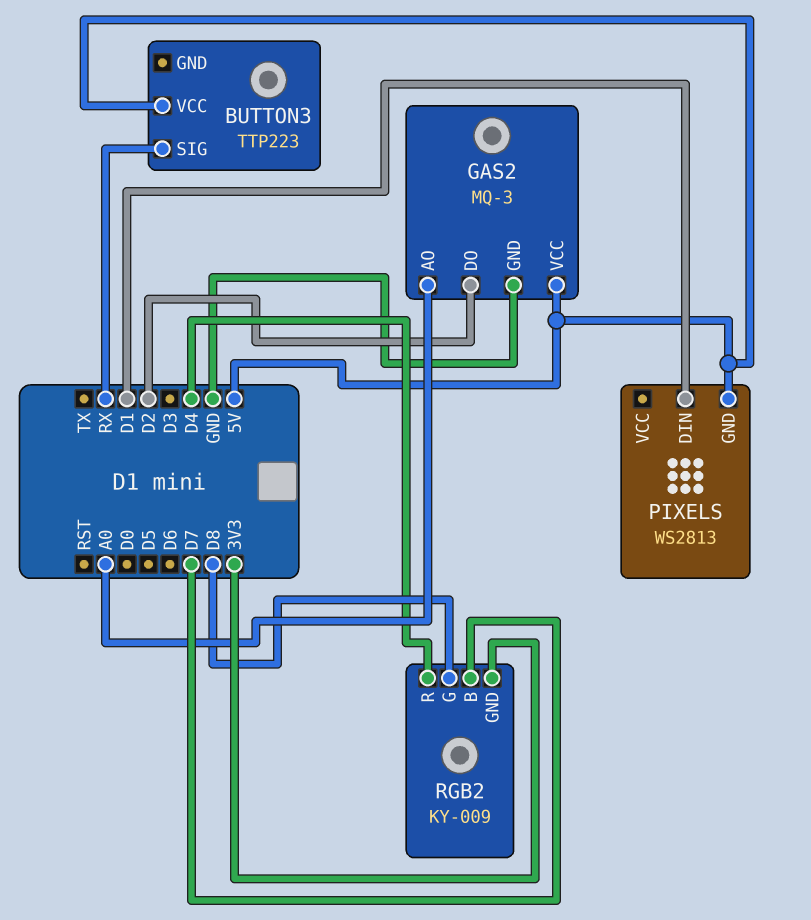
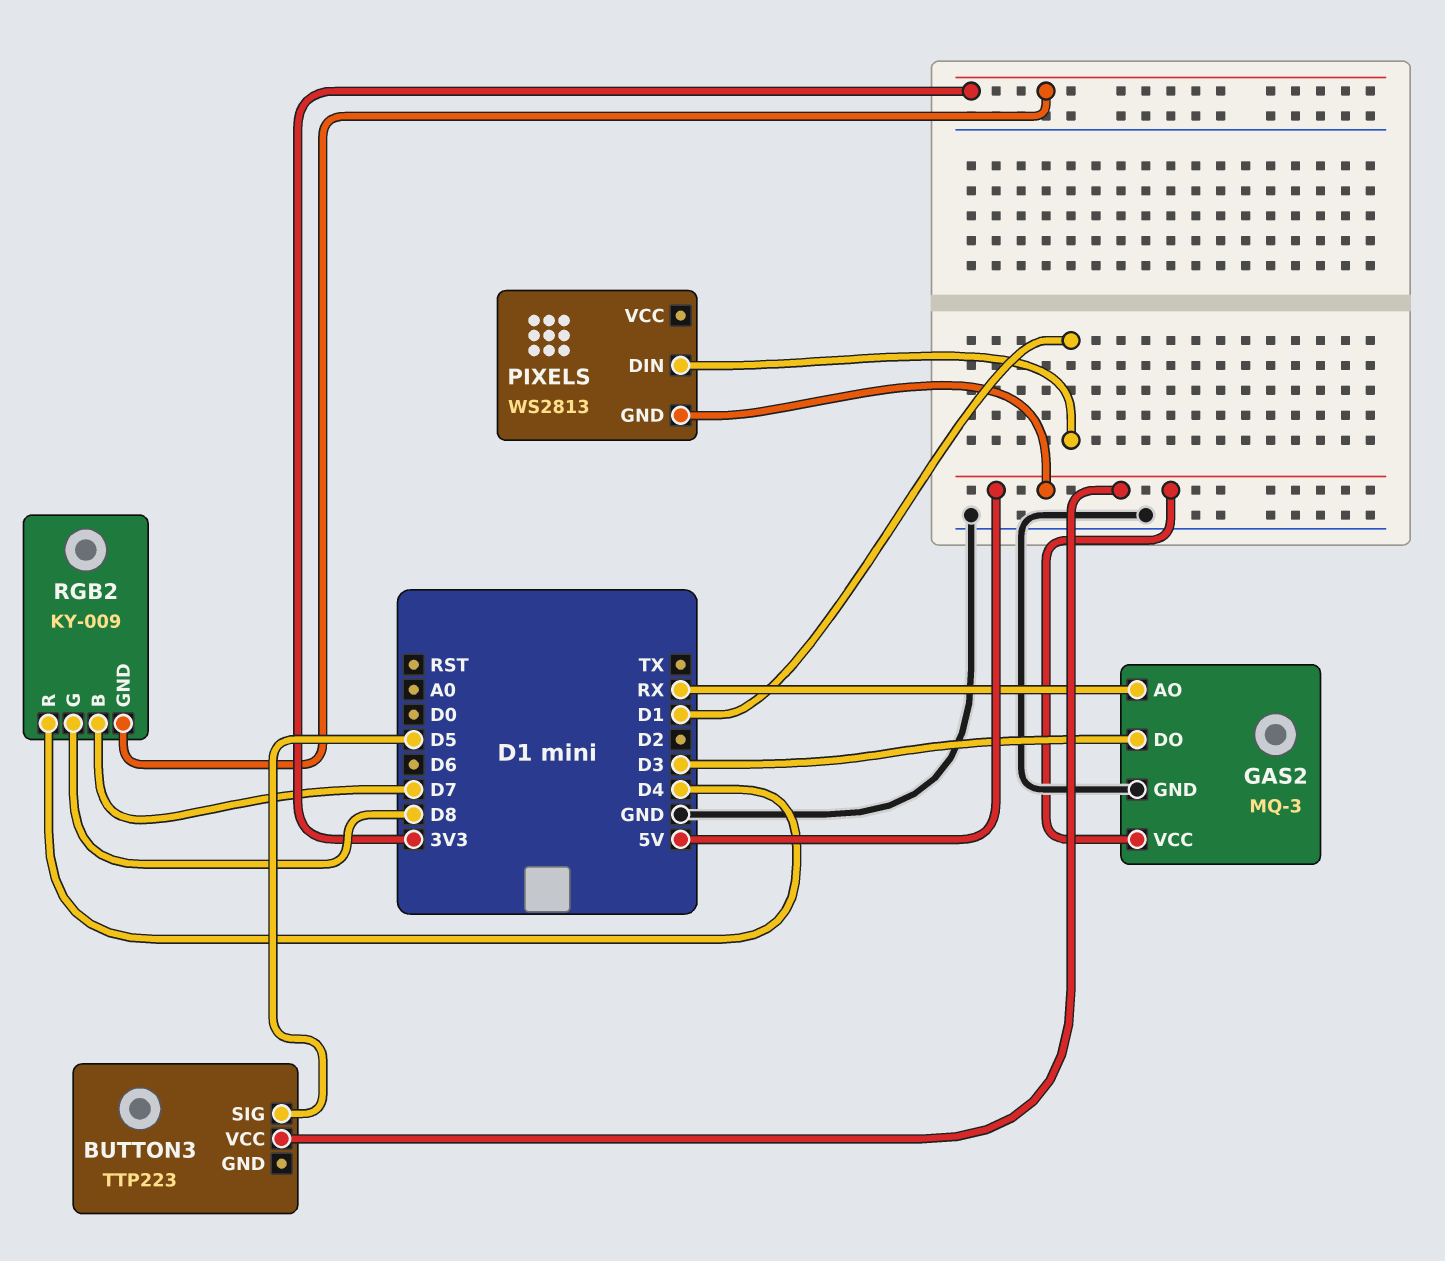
BUTTON3 pin SIG: RX -> D5
GAS2 pin AO: A0 -> RX
GAS2 pin DO: D2 -> D3

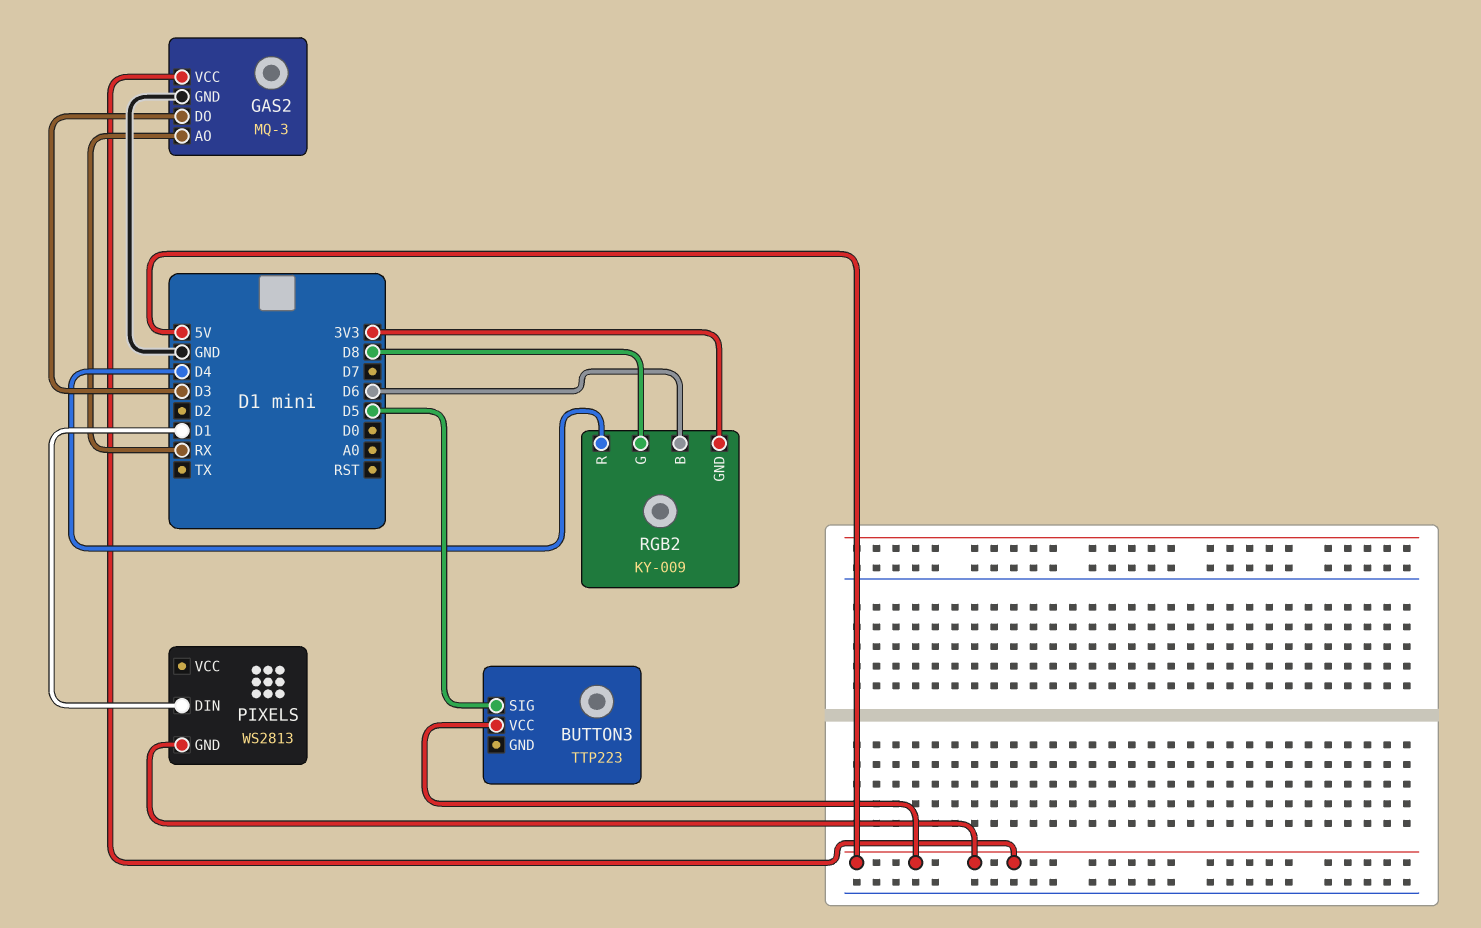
RGB2 pin B: D7 -> D6

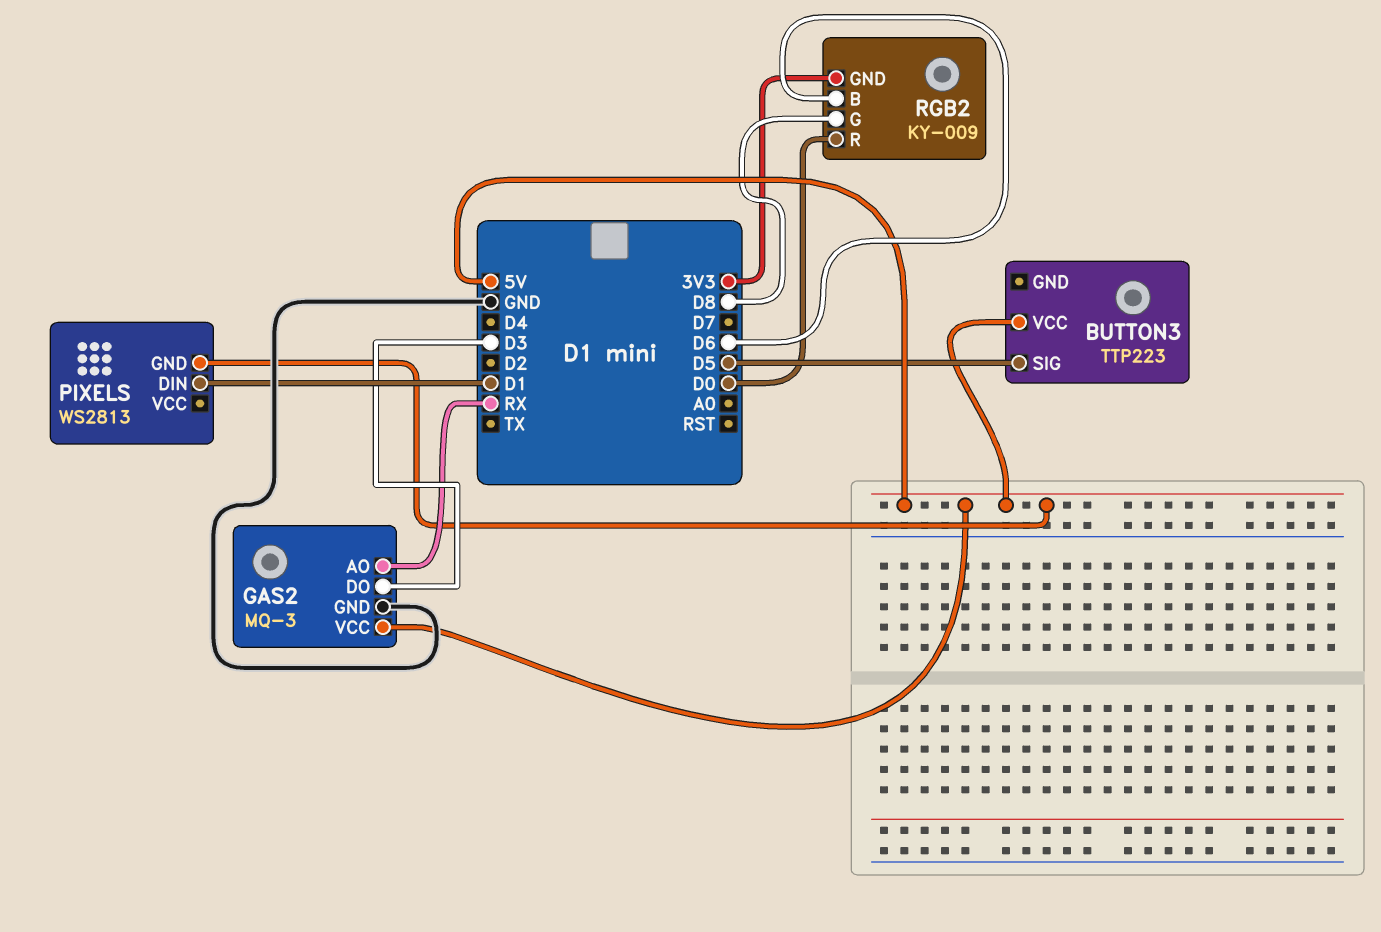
RGB2 pin R: D4 -> D0

